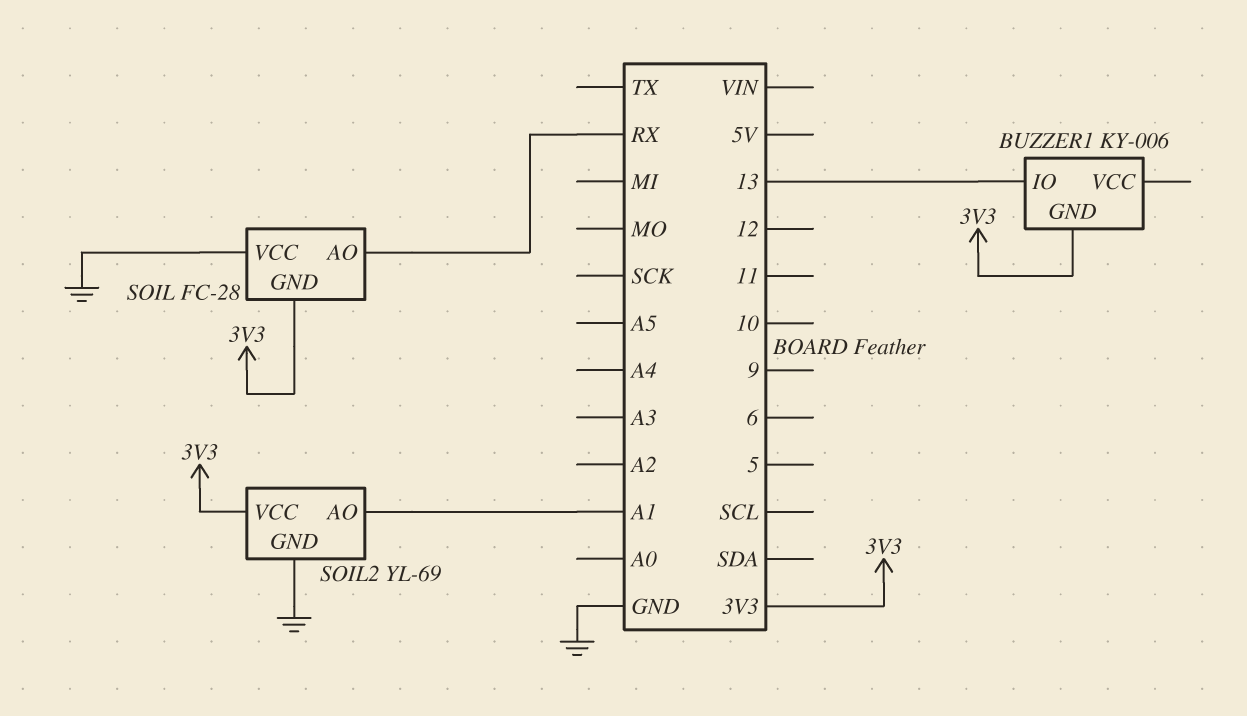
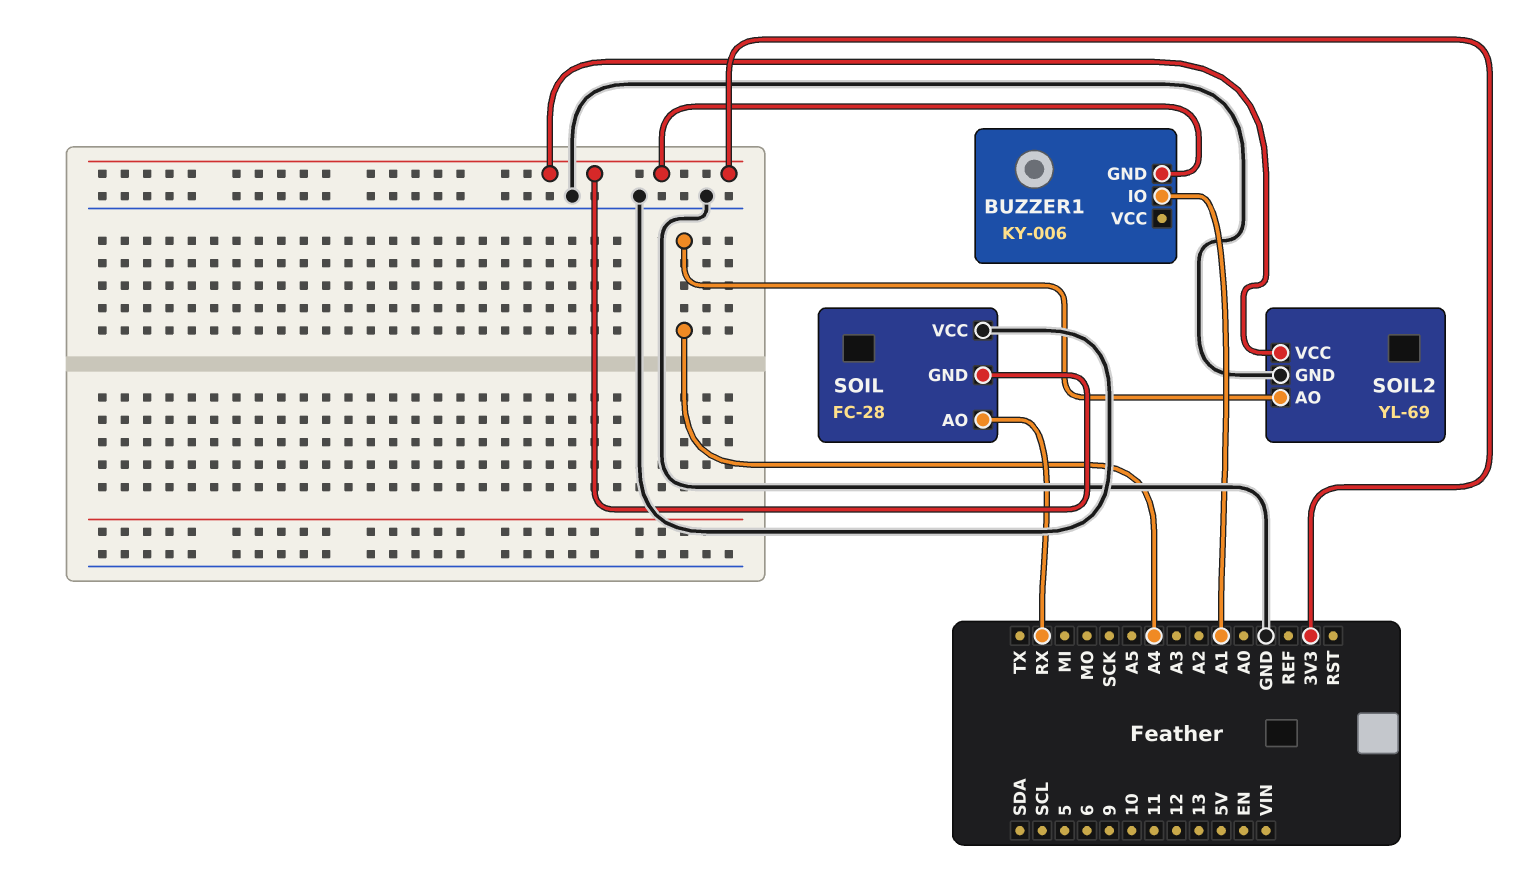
BUZZER1 pin IO: 13 -> A1
SOIL2 pin AO: A1 -> A4

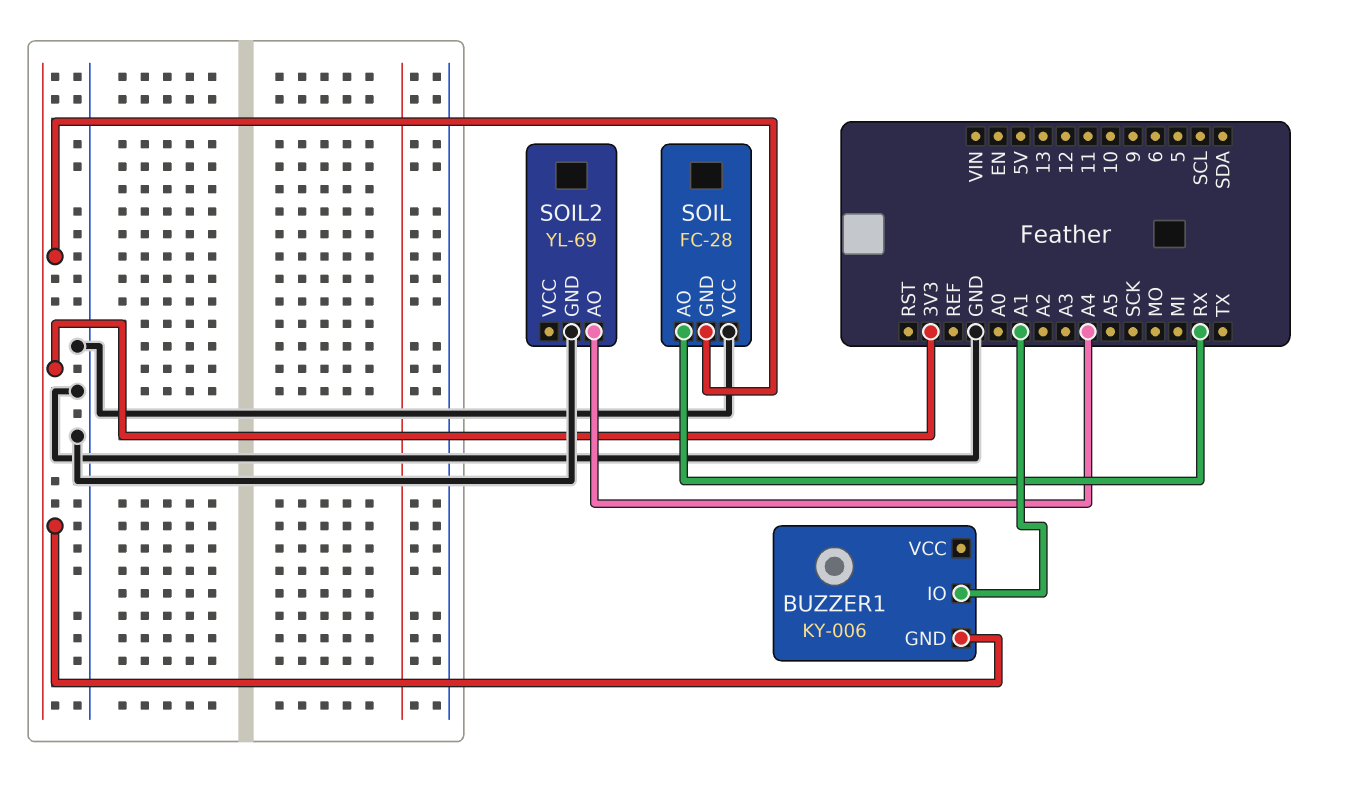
SOIL2 pin VCC: 3V3 -> none

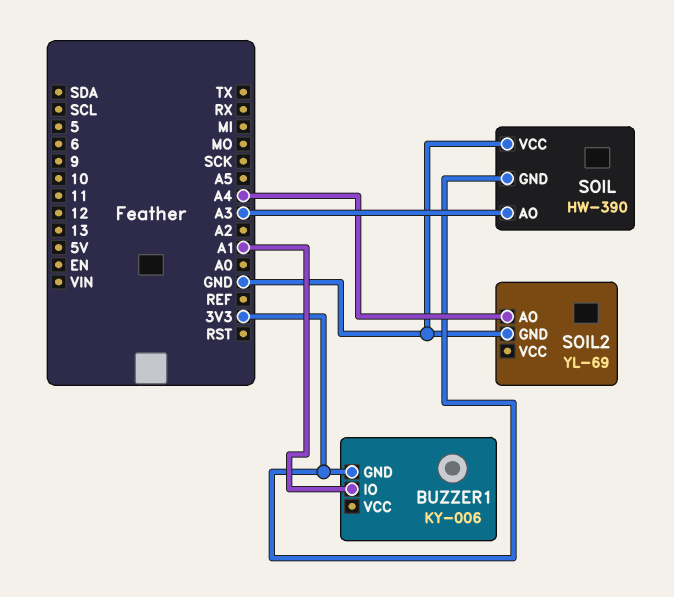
SOIL: FC-28 -> HW-390
SOIL pin AO: RX -> A3

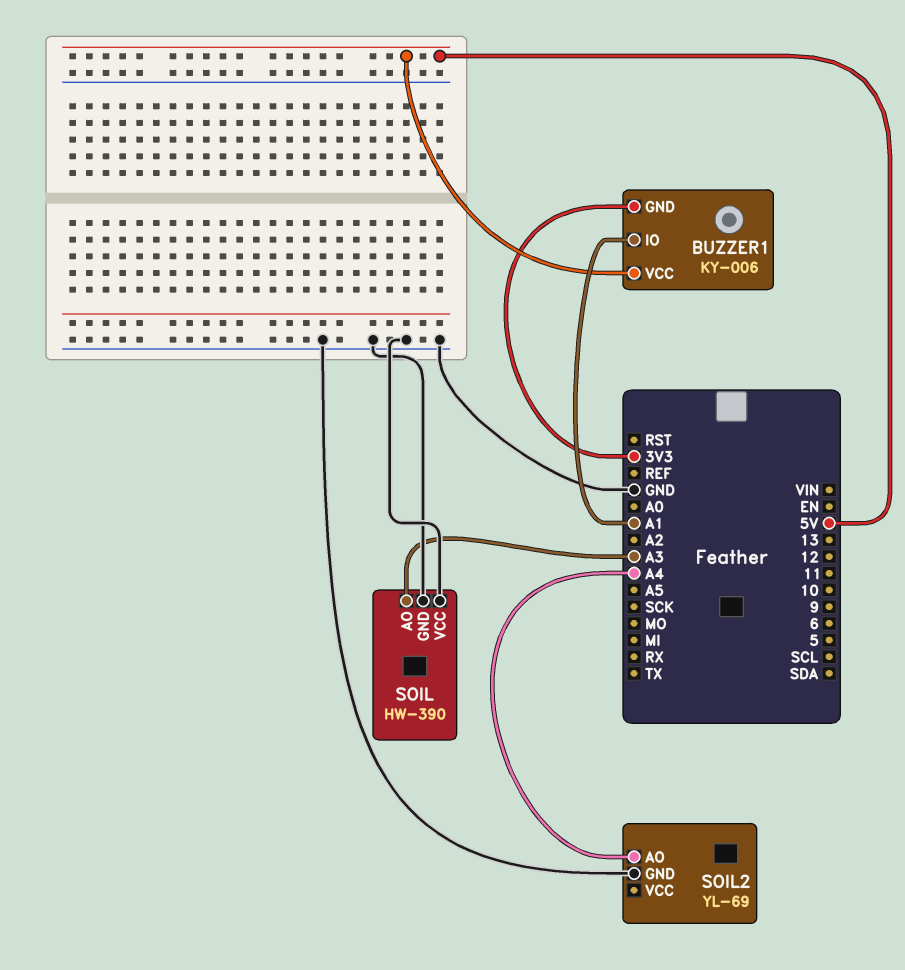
BUZZER1 pin VCC: none -> 5V
SOIL pin GND: 3V3 -> GND

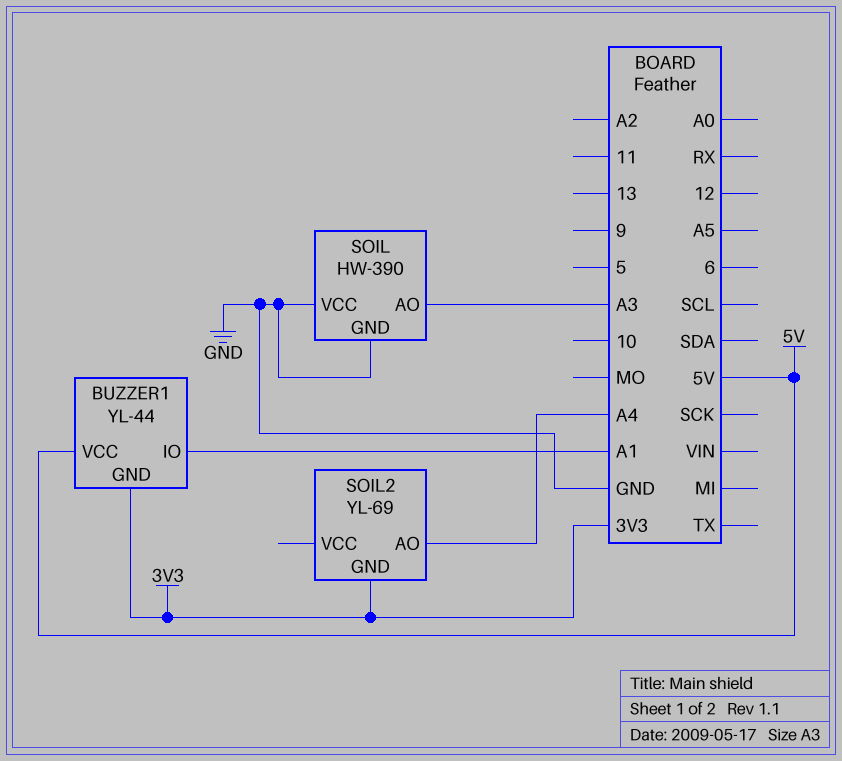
BUZZER1: KY-006 -> YL-44
SOIL2 pin GND: GND -> 3V3

